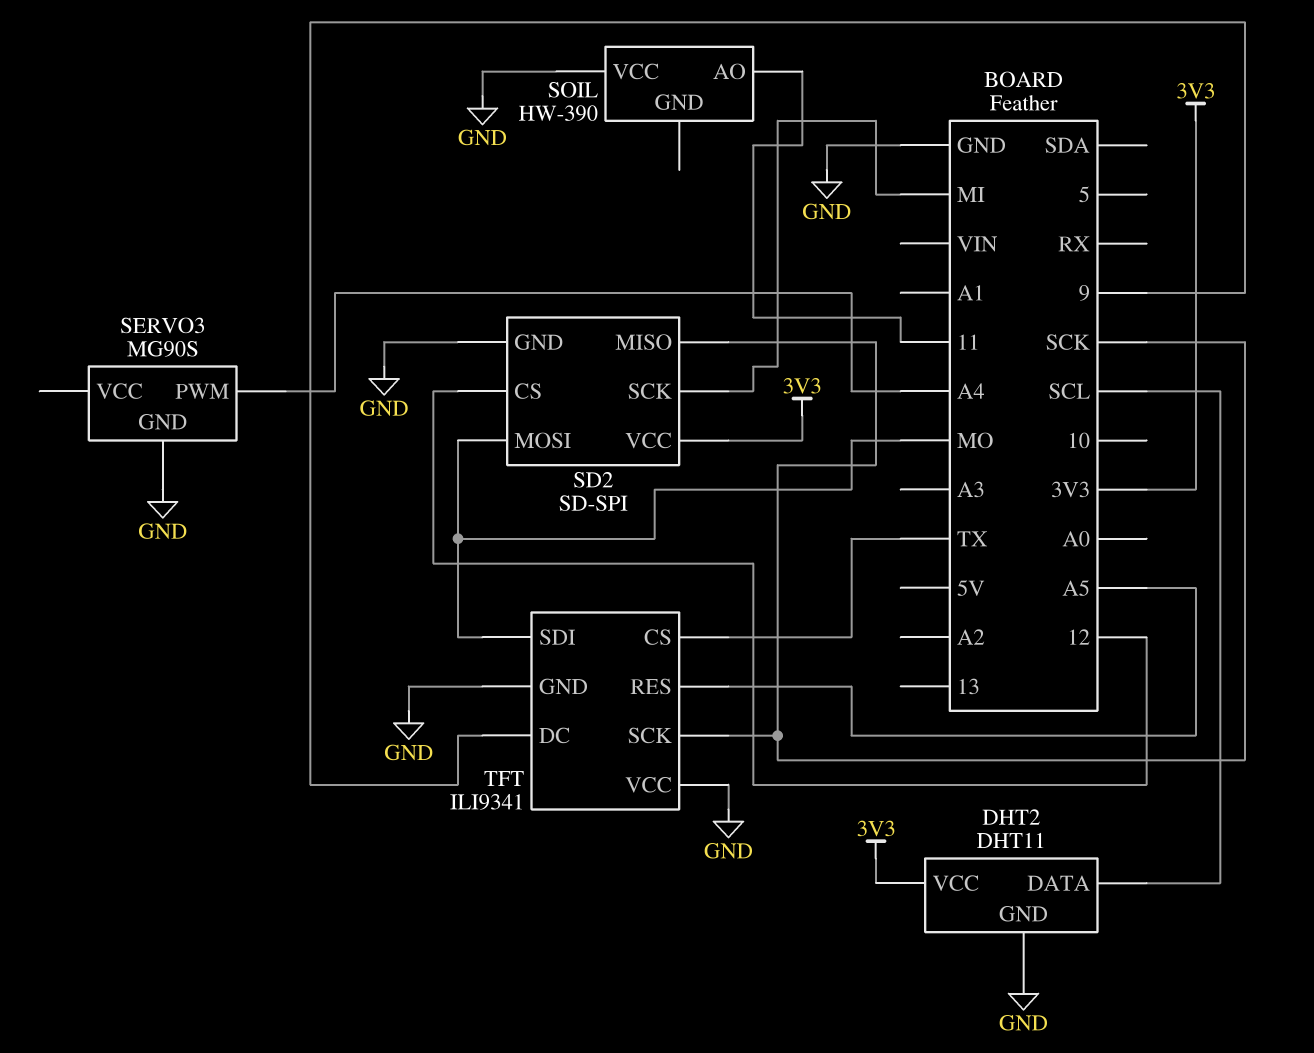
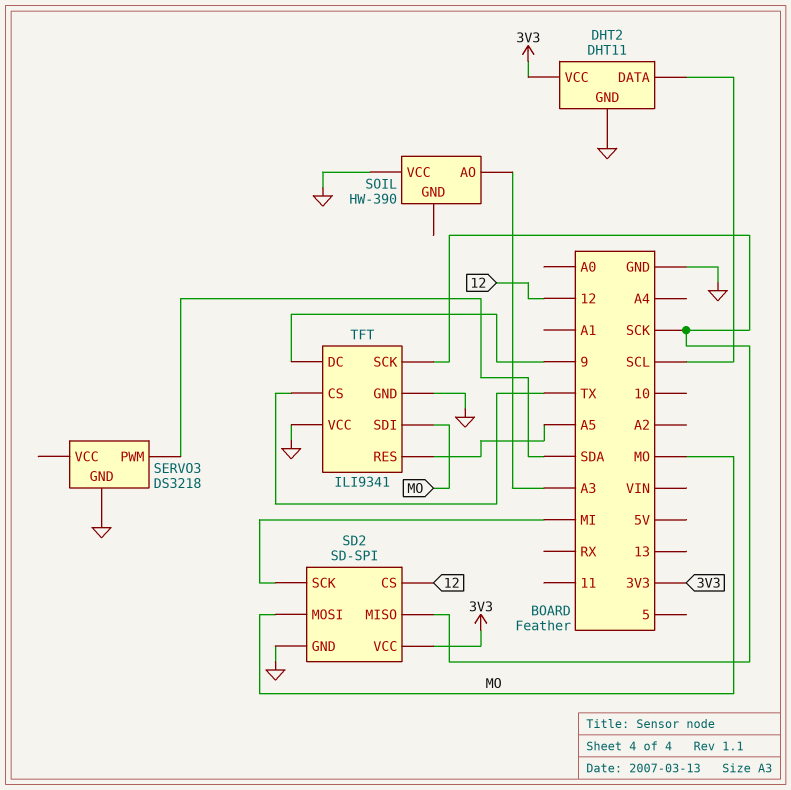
SERVO3: MG90S -> DS3218
SERVO3 pin PWM: A4 -> SDA
SOIL pin AO: 11 -> A3

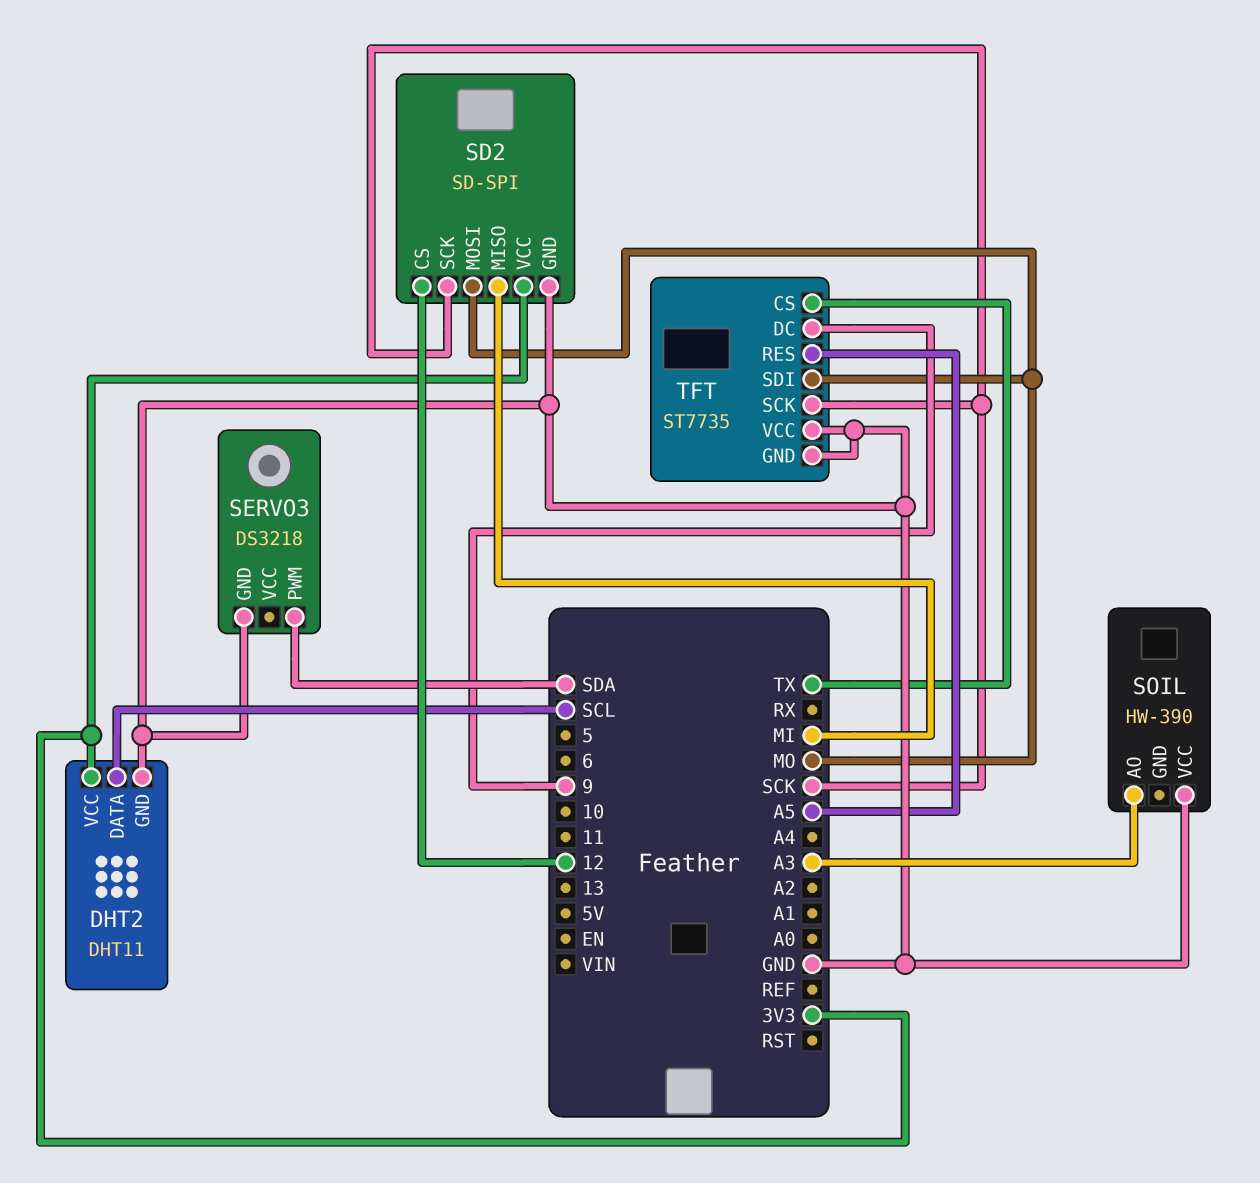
SD2 pin MISO: SCK -> MI
SD2 pin SCK: MI -> SCK
TFT: ILI9341 -> ST7735

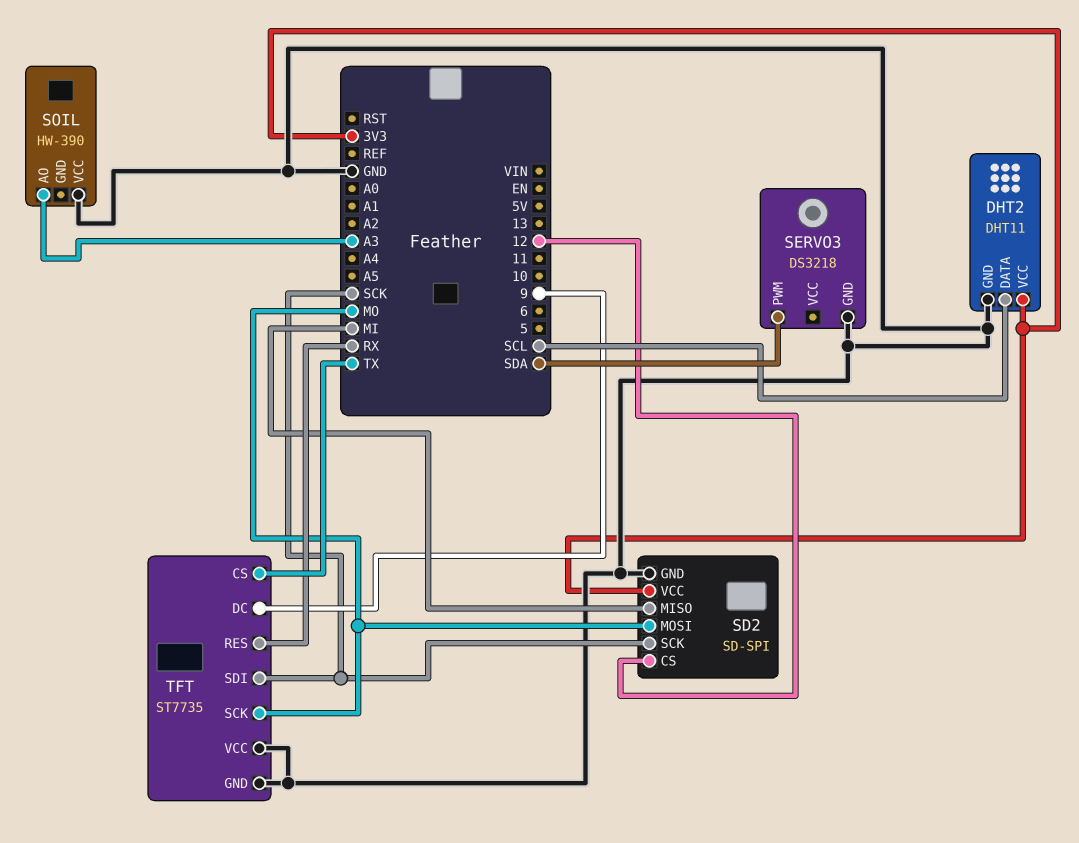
TFT pin RES: A5 -> RX
TFT pin SCK: SCK -> MO
TFT pin SDI: MO -> SCK

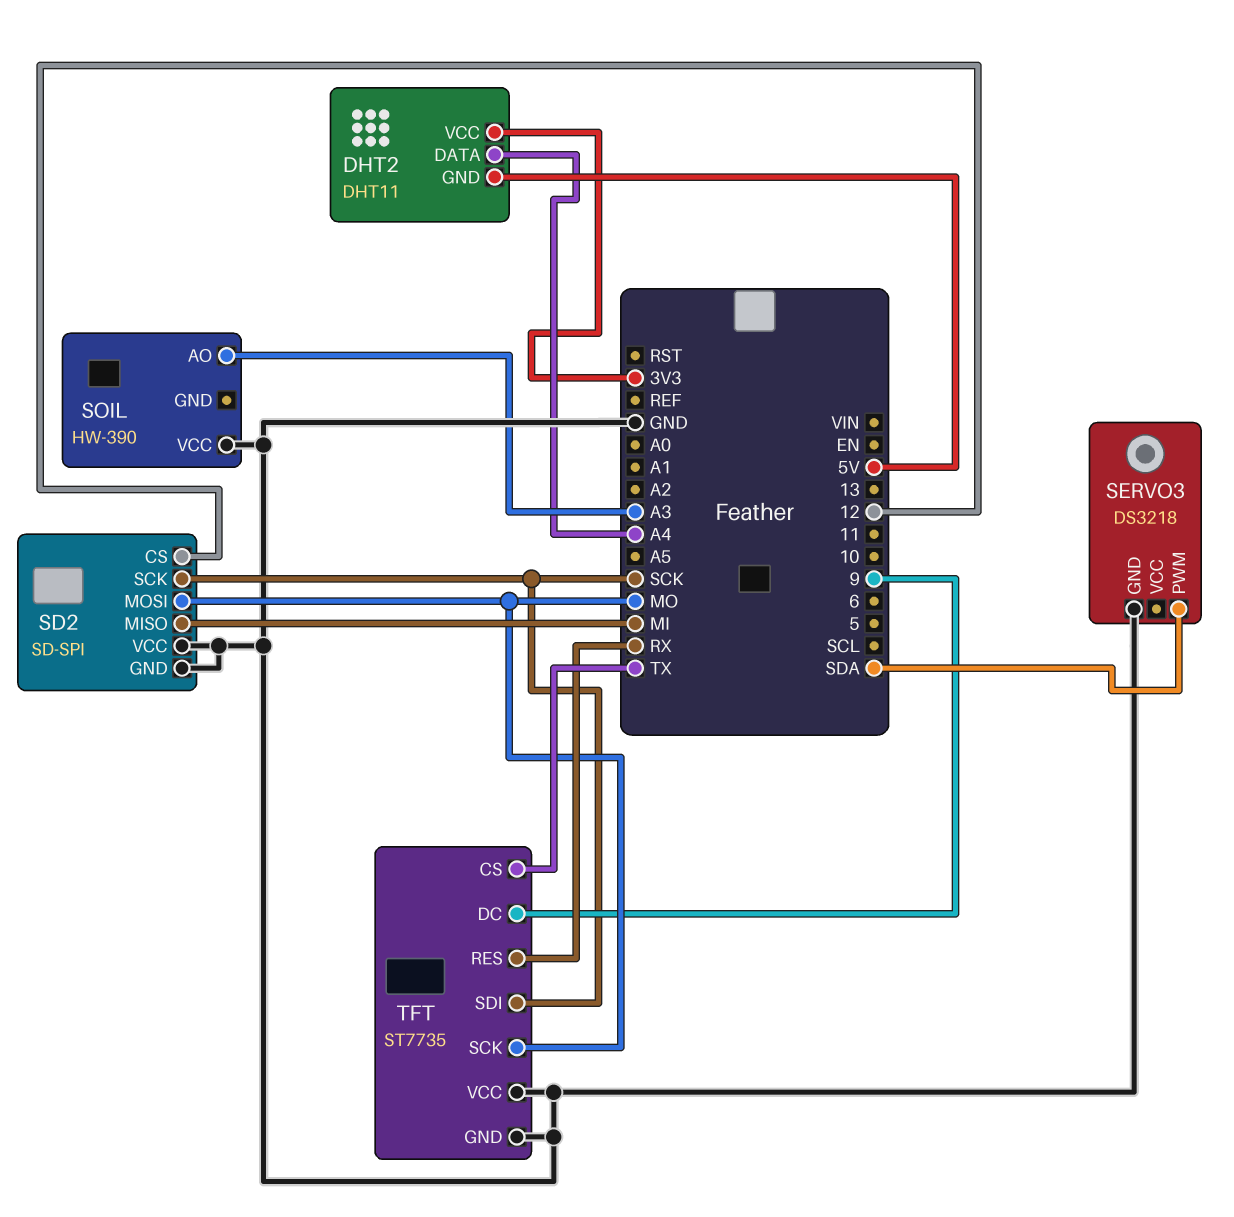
DHT2 pin DATA: SCL -> A4
DHT2 pin GND: GND -> 5V
SD2 pin VCC: 3V3 -> GND

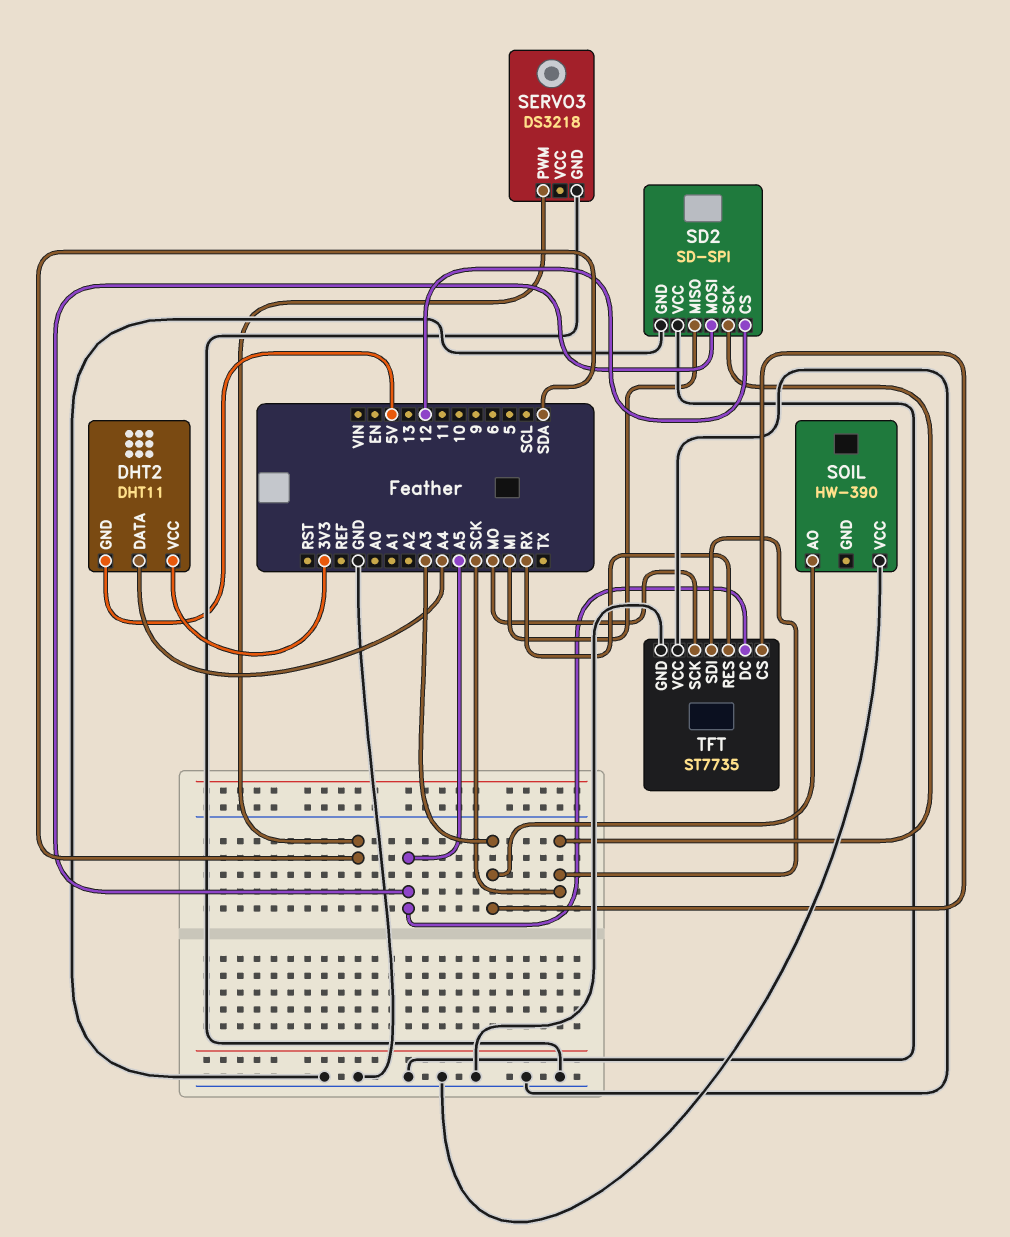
SD2 pin MOSI: MO -> A5
TFT pin CS: TX -> A3
TFT pin DC: 9 -> A5

